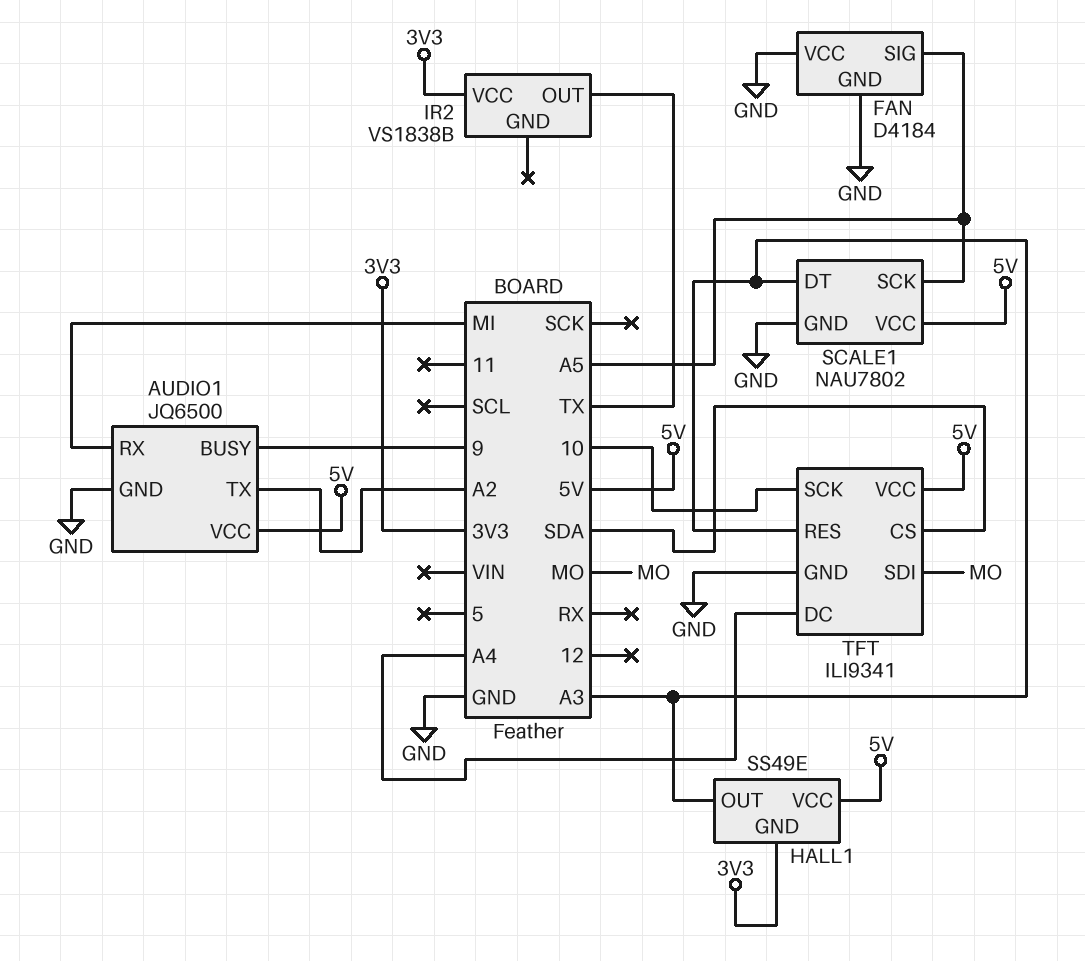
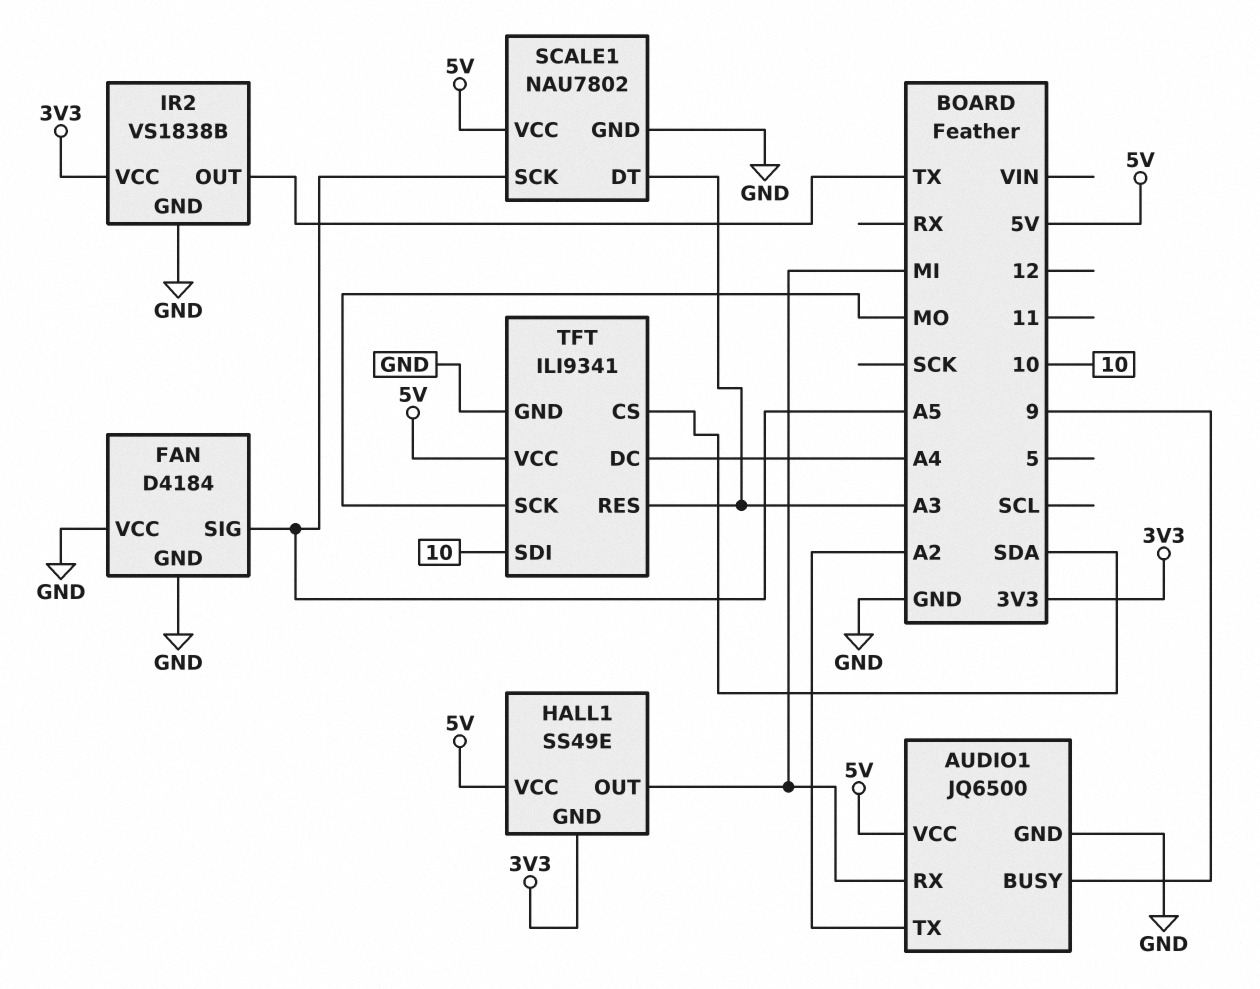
HALL1 pin OUT: A3 -> MI
IR2 pin GND: none -> GND
TFT pin SCK: 10 -> MO
TFT pin SDI: MO -> 10

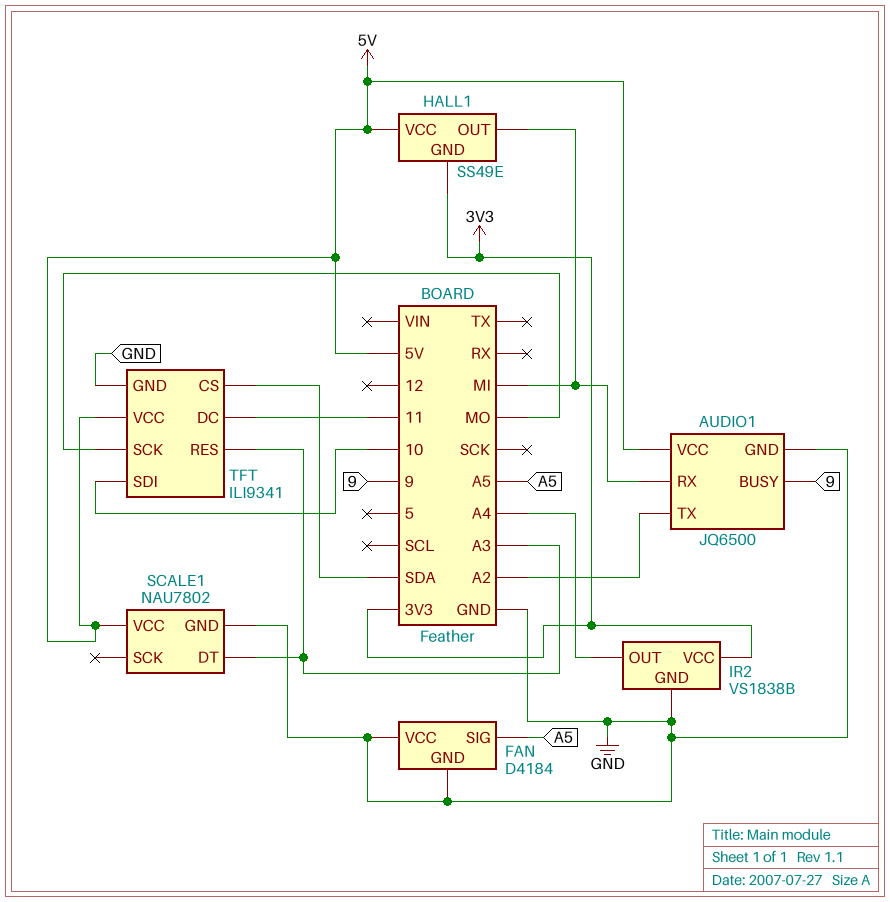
IR2 pin OUT: TX -> A4
SCALE1 pin SCK: A5 -> none
TFT pin DC: A4 -> 11

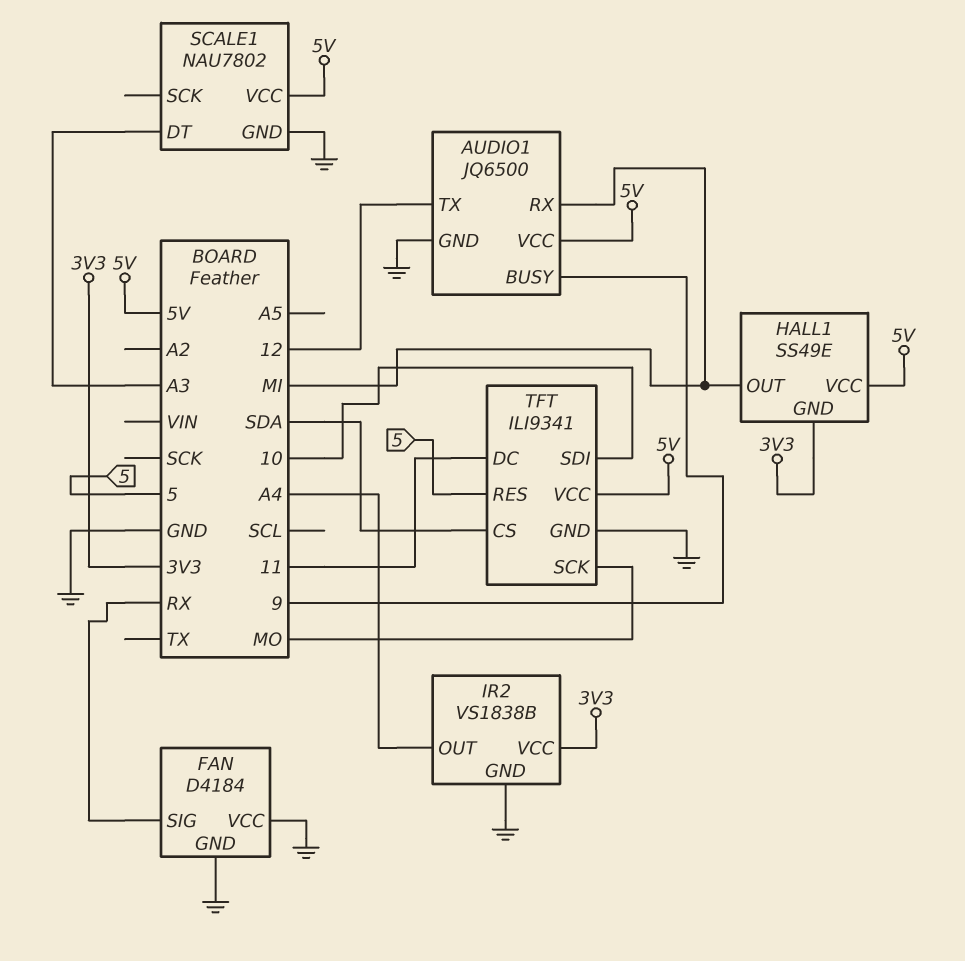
AUDIO1 pin TX: A2 -> 12
FAN pin SIG: A5 -> RX
TFT pin RES: A3 -> 5

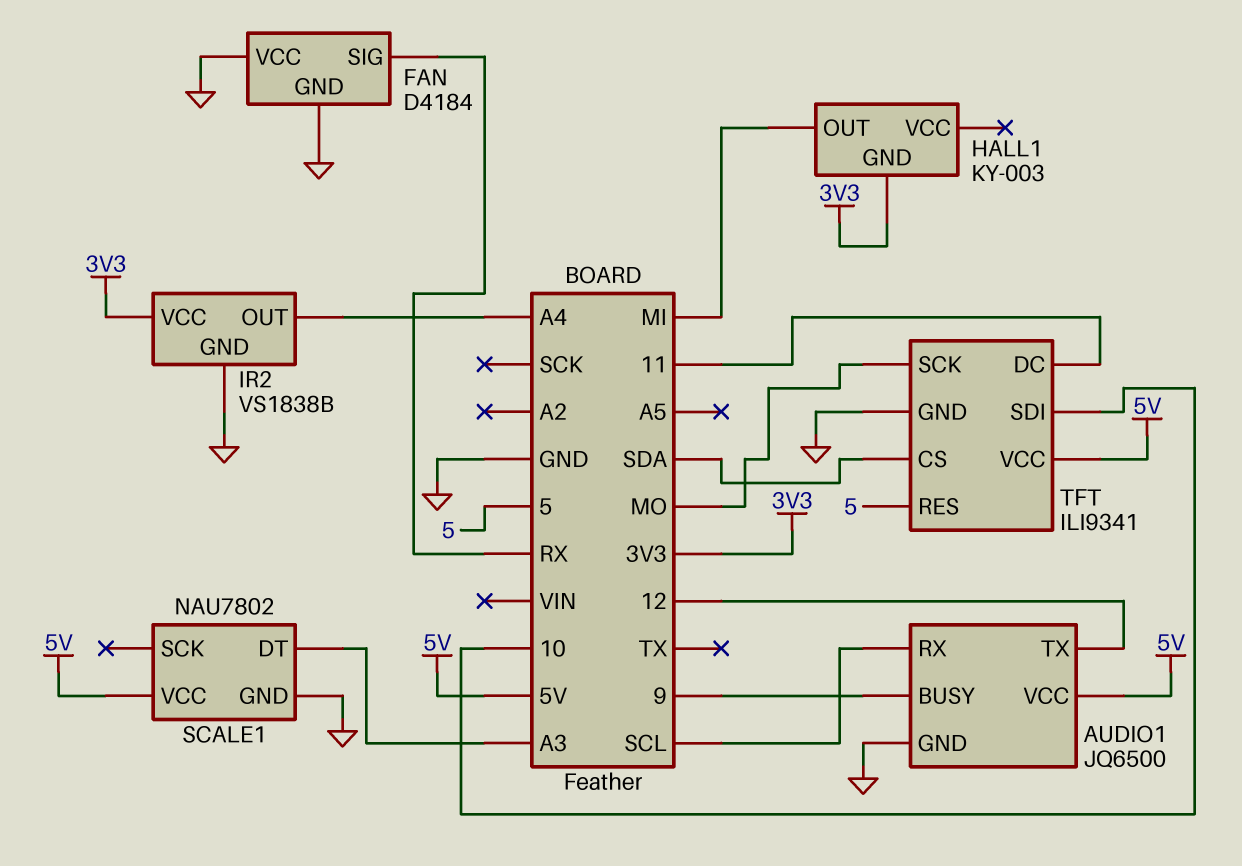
AUDIO1 pin RX: MI -> SCL
HALL1: SS49E -> KY-003
HALL1 pin VCC: 5V -> none

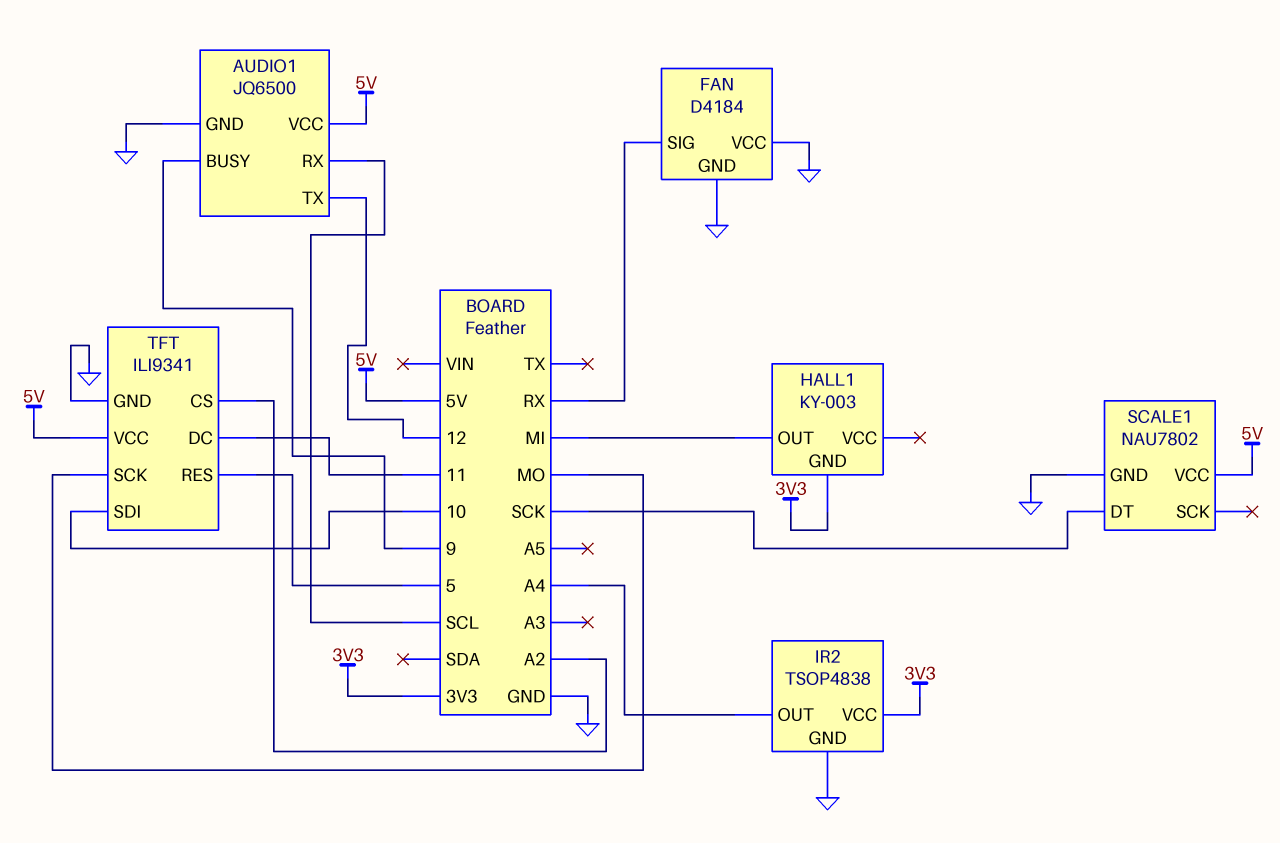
IR2: VS1838B -> TSOP4838
SCALE1 pin DT: A3 -> SCK
TFT pin CS: SDA -> A2

